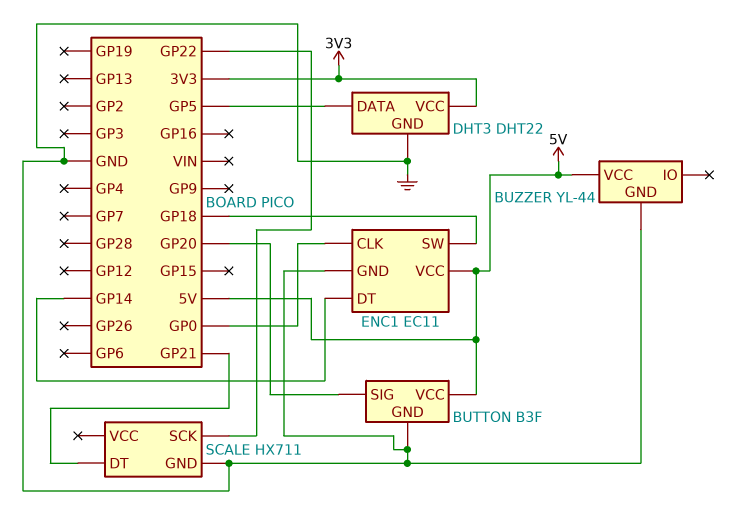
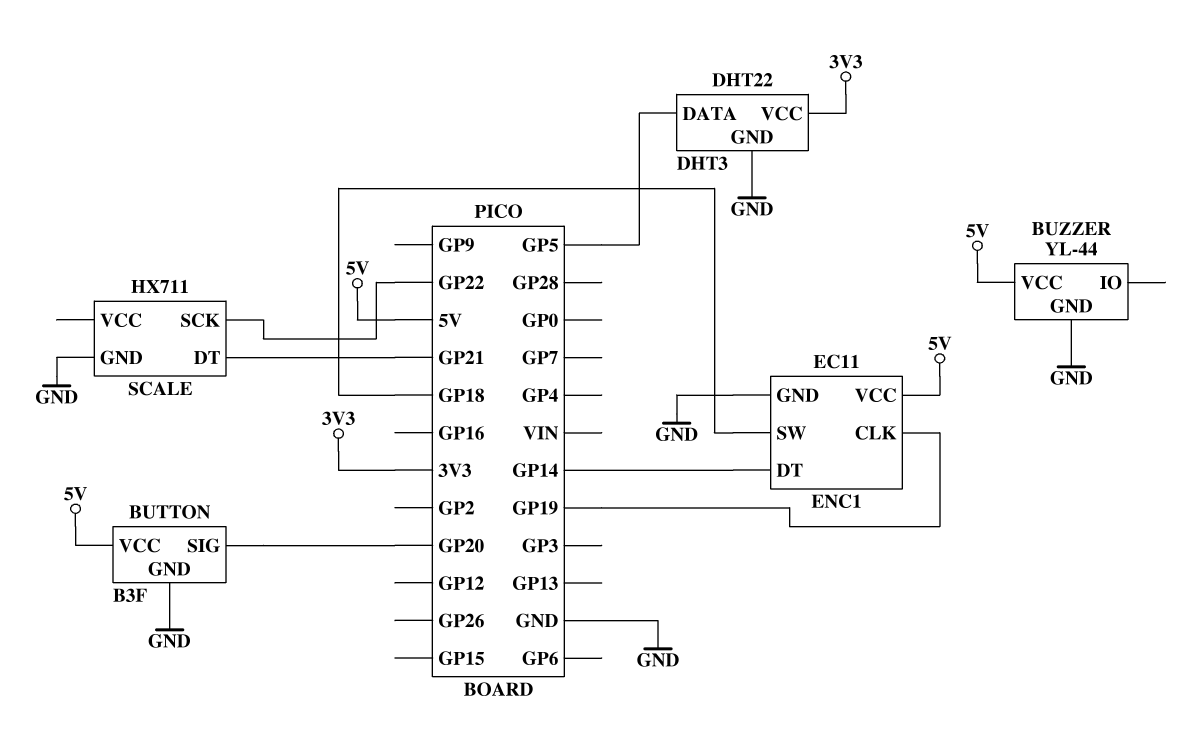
ENC1 pin CLK: GP0 -> GP19

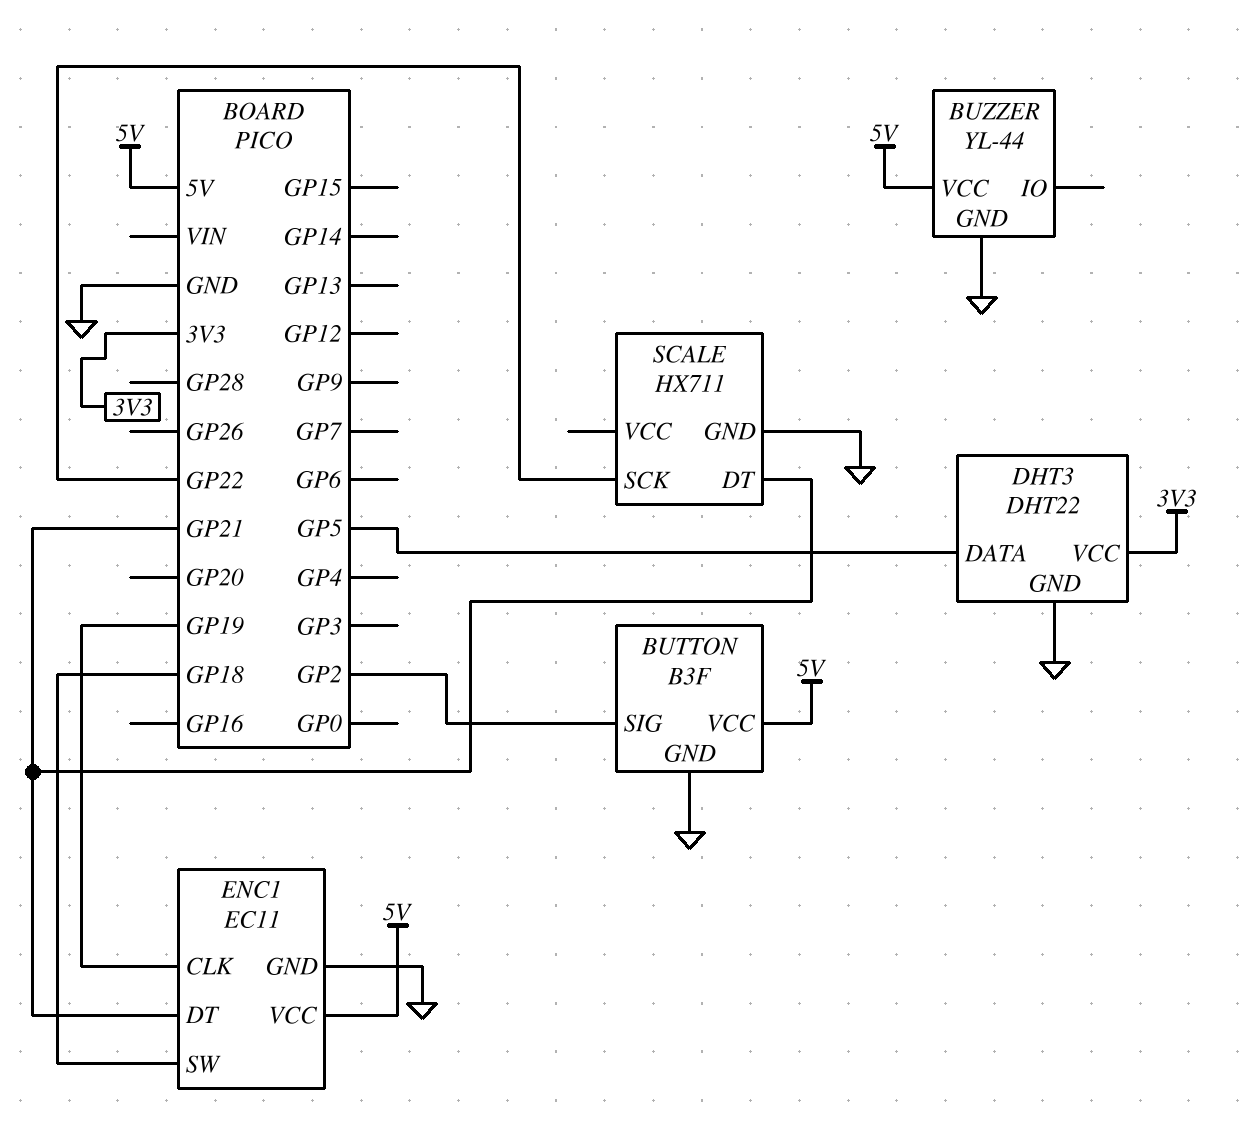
BUTTON pin SIG: GP20 -> GP2
ENC1 pin DT: GP14 -> GP21

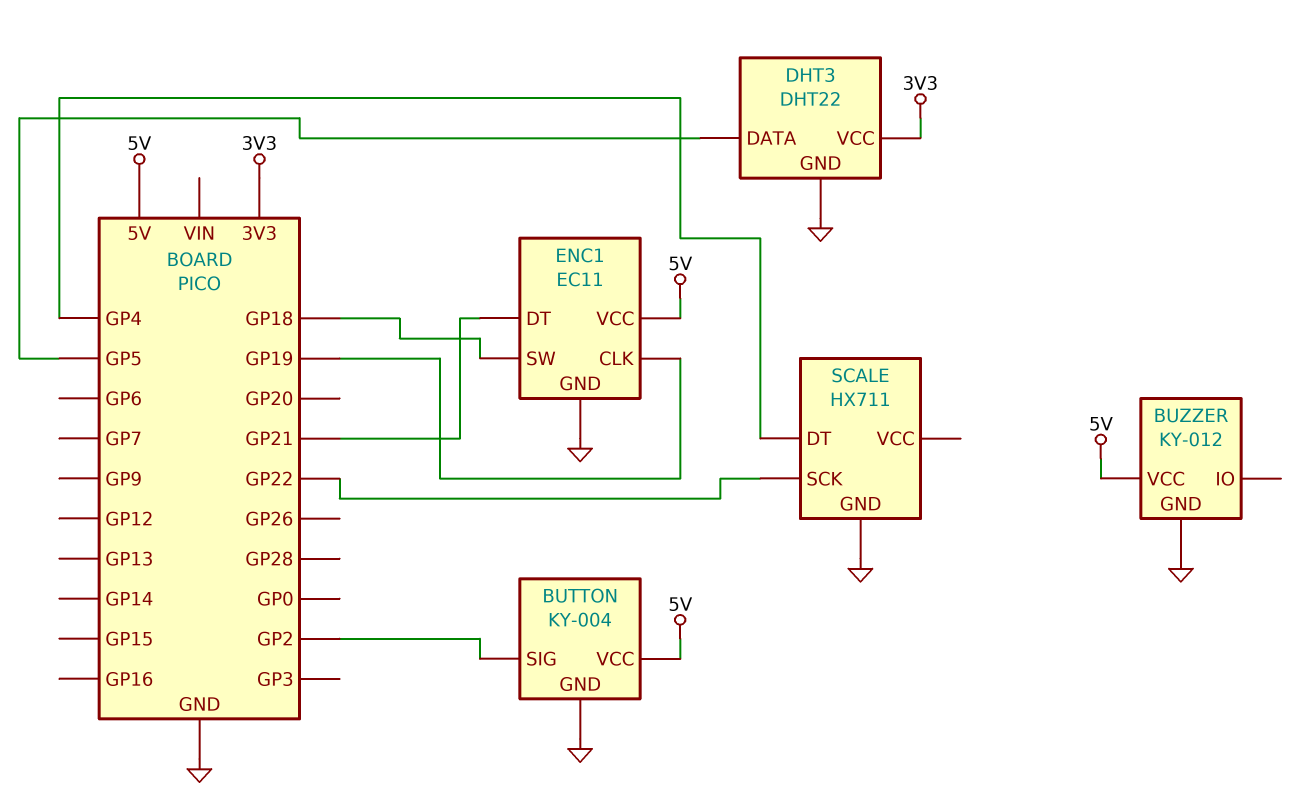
BUTTON: B3F -> KY-004
BUZZER: YL-44 -> KY-012
SCALE pin DT: GP21 -> GP4

